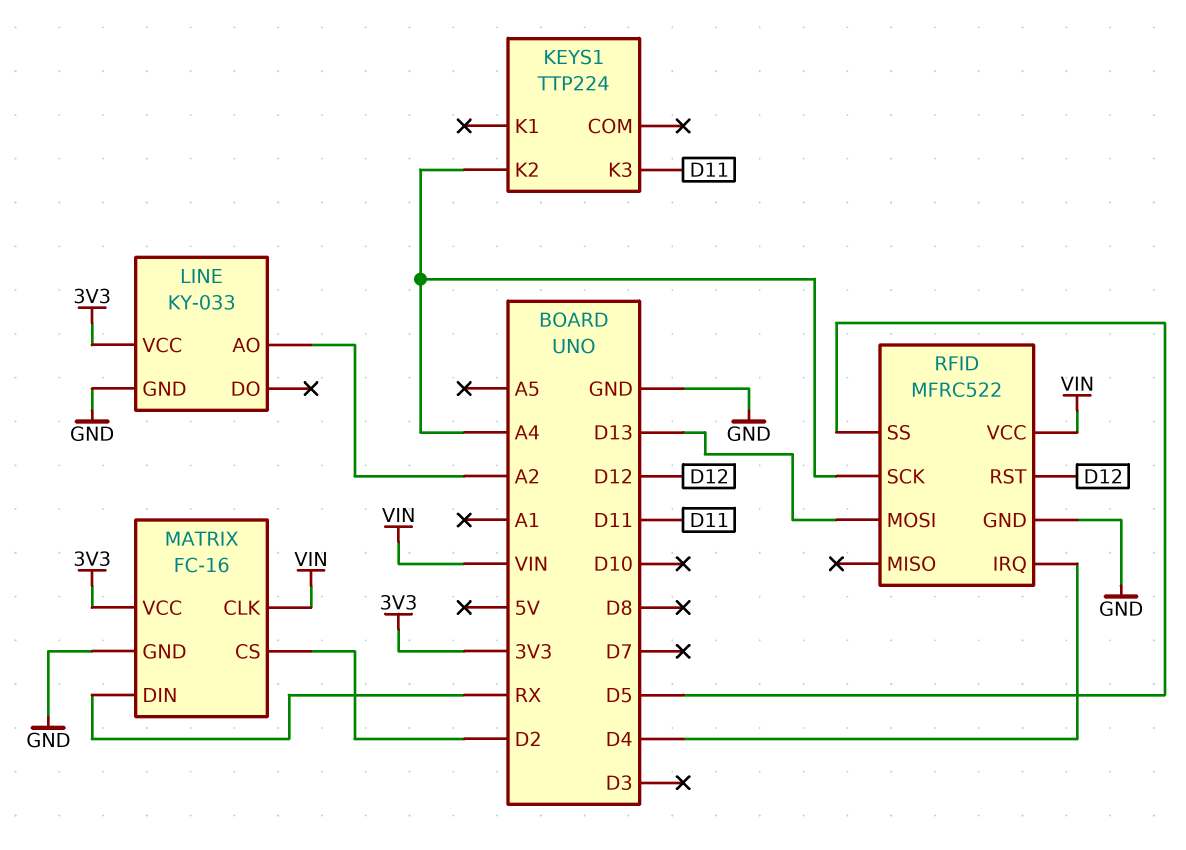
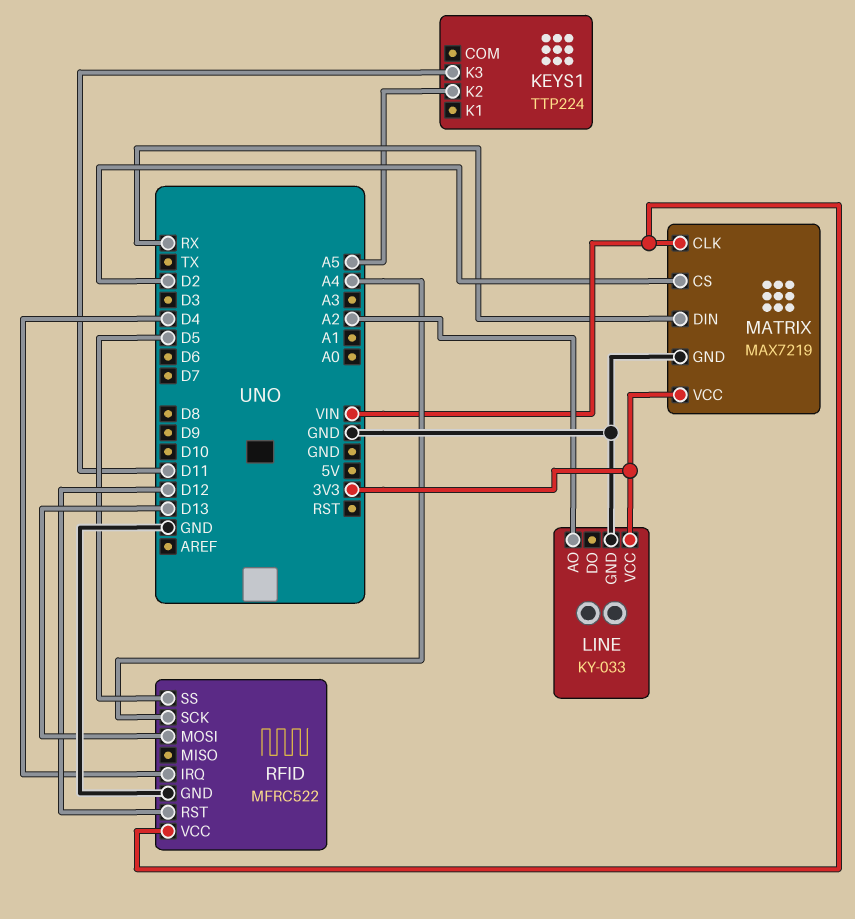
KEYS1 pin K2: A4 -> A5
MATRIX: FC-16 -> MAX7219

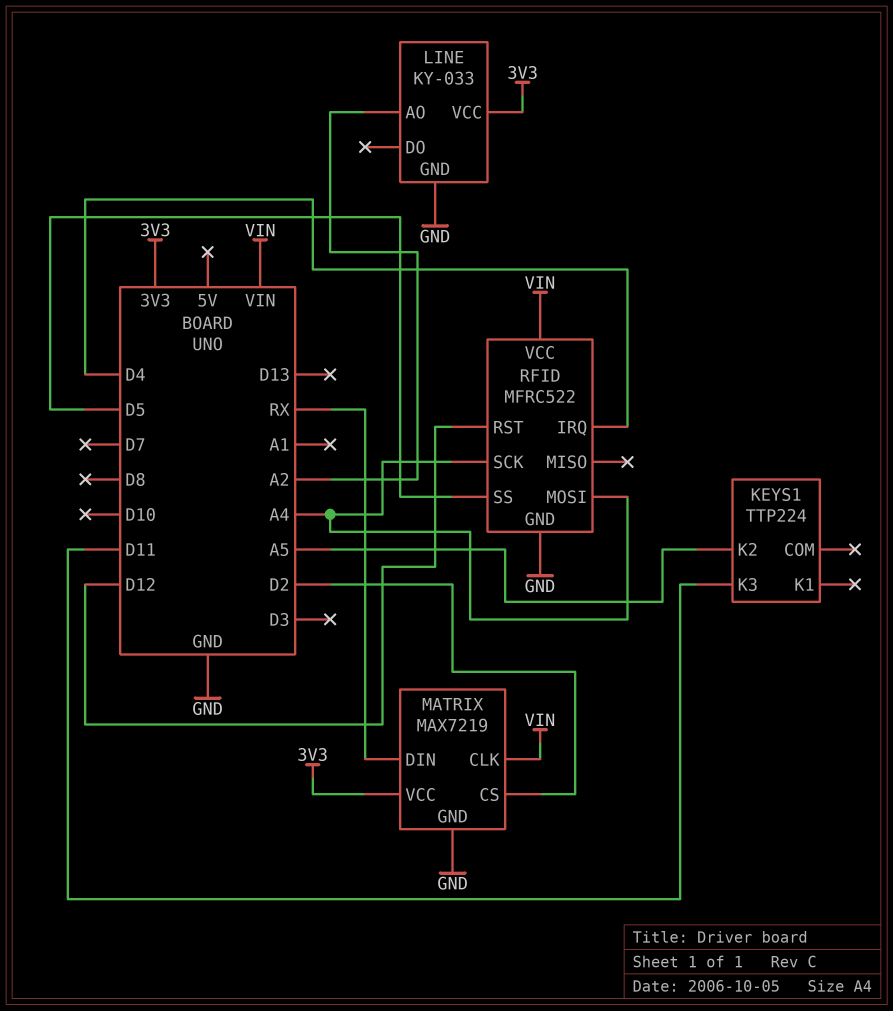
RFID pin MOSI: D13 -> A4

